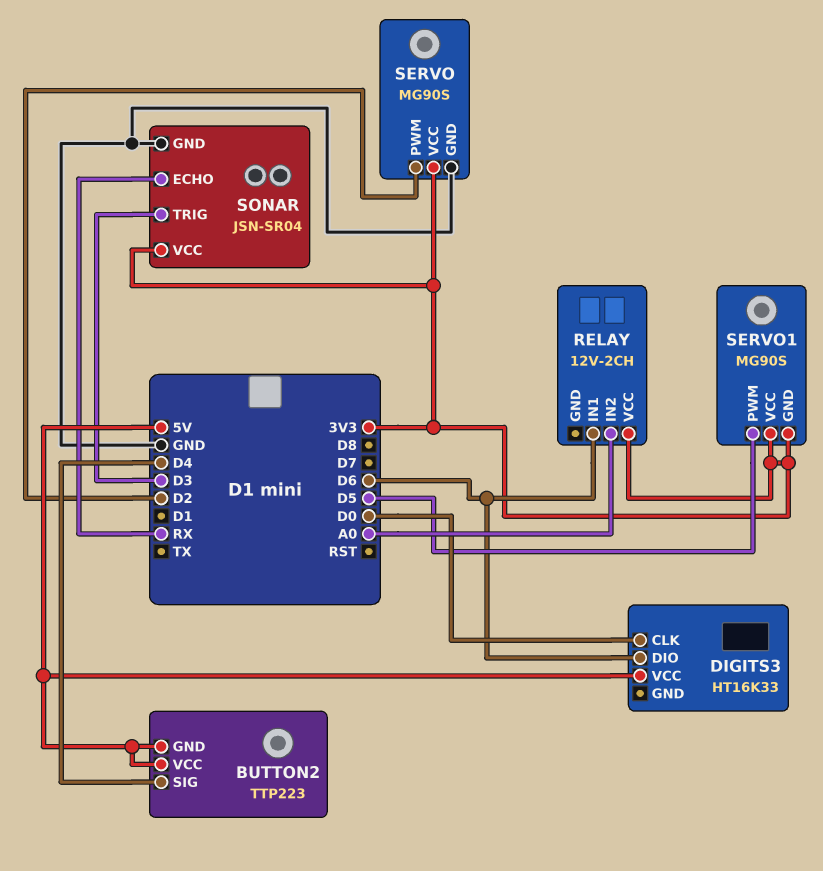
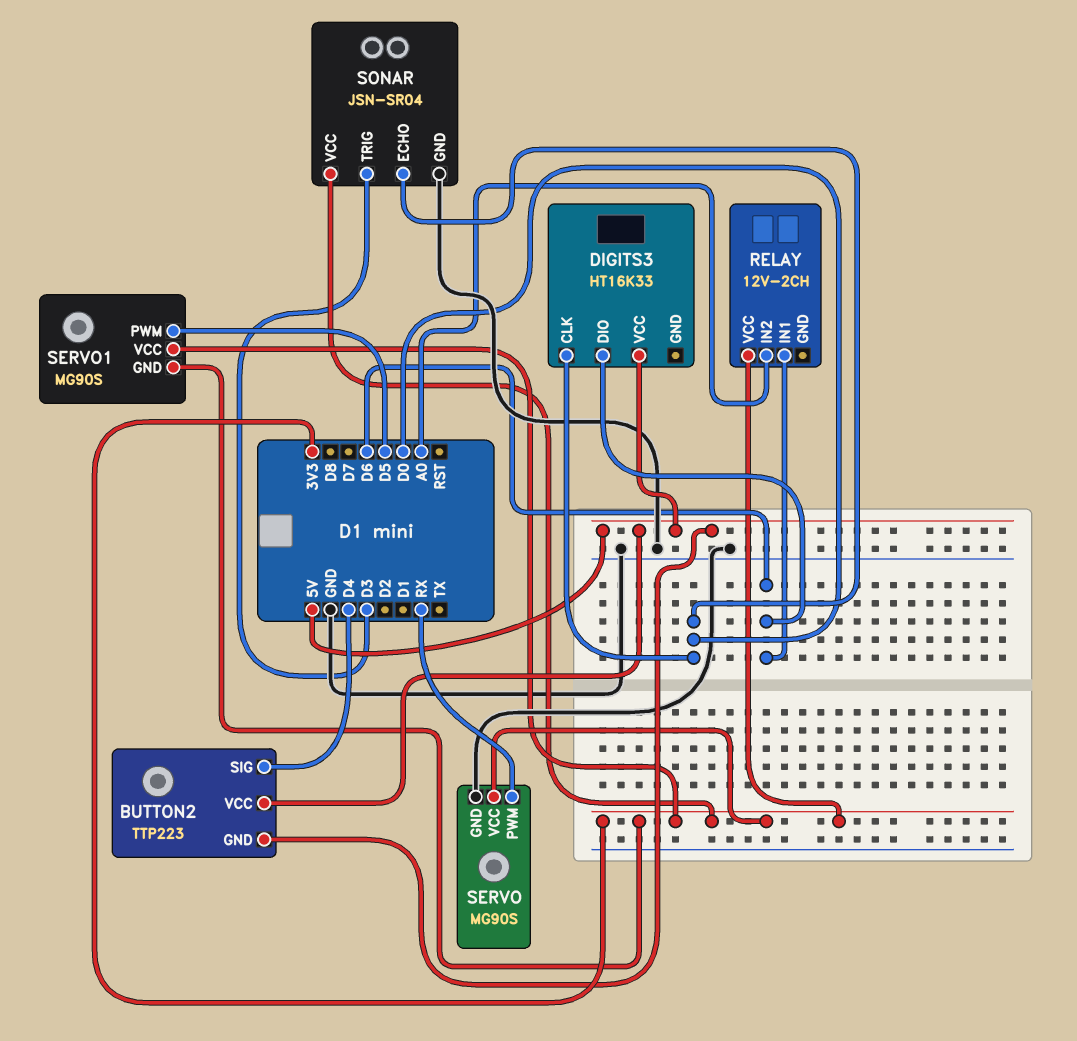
SERVO pin PWM: D2 -> RX
SONAR pin ECHO: RX -> D0

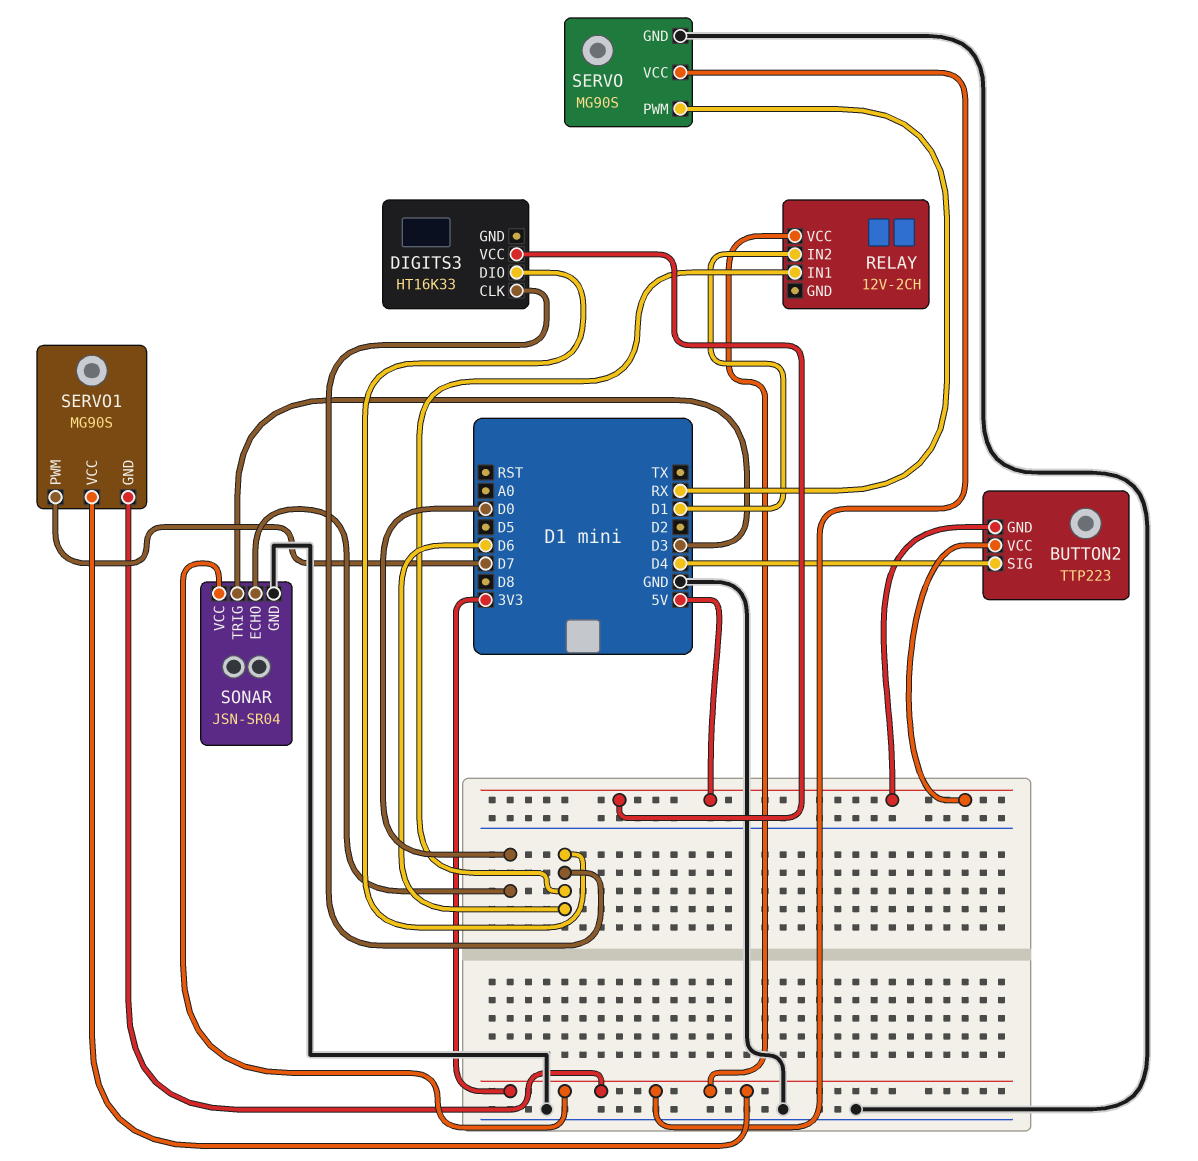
DIGITS3 pin CLK: D0 -> D6
RELAY pin IN2: A0 -> D1
SERVO1 pin PWM: D5 -> D7

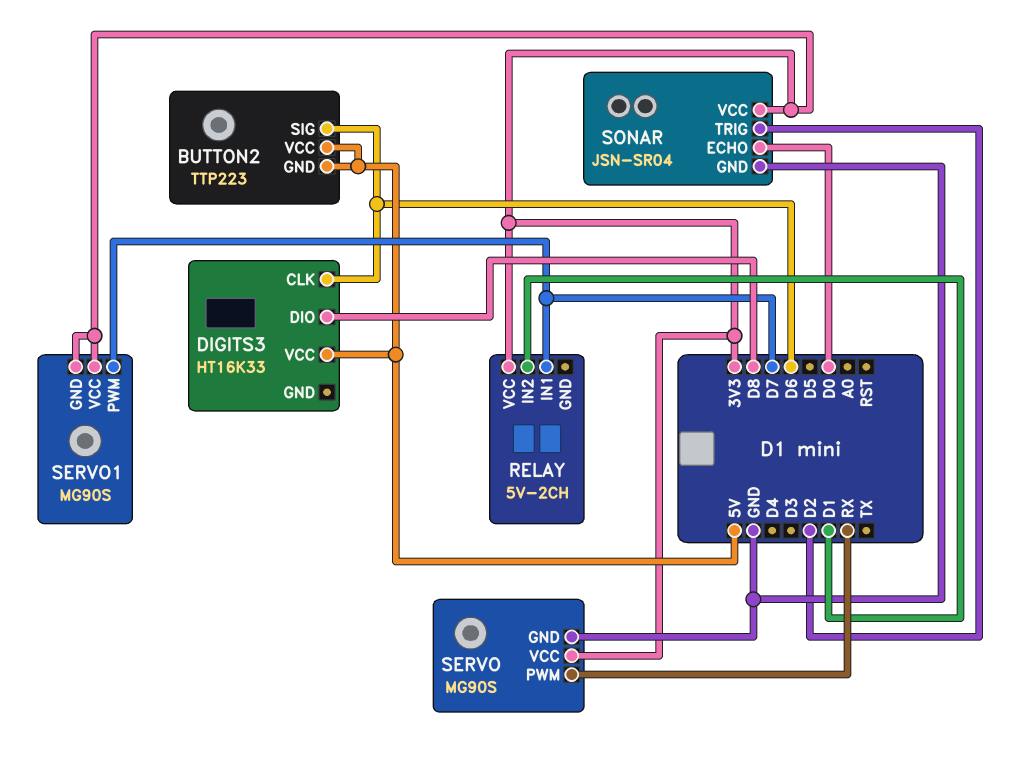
BUTTON2 pin SIG: D4 -> D6
DIGITS3 pin DIO: D6 -> D8
RELAY: 12V-2CH -> 5V-2CH
RELAY pin IN1: D6 -> D7
SONAR pin TRIG: D3 -> D2

